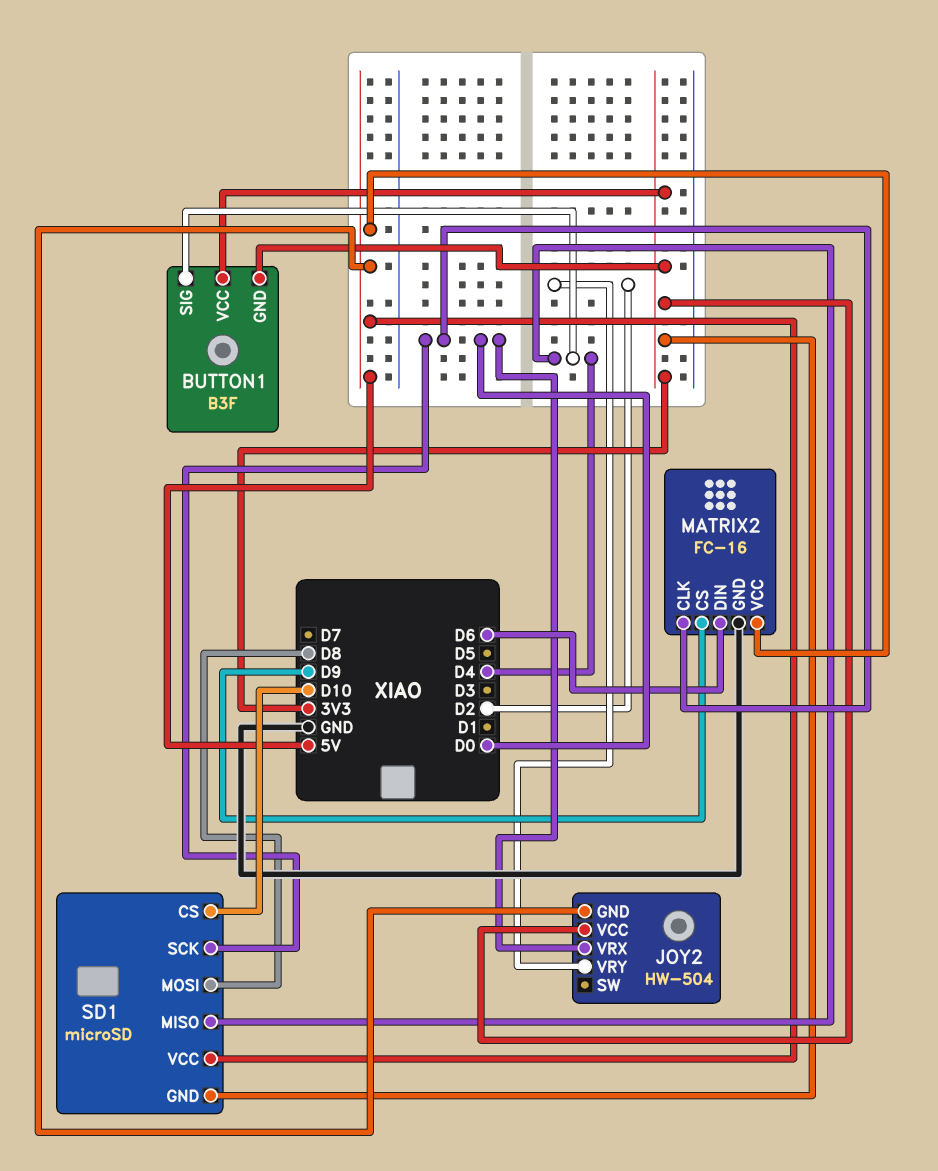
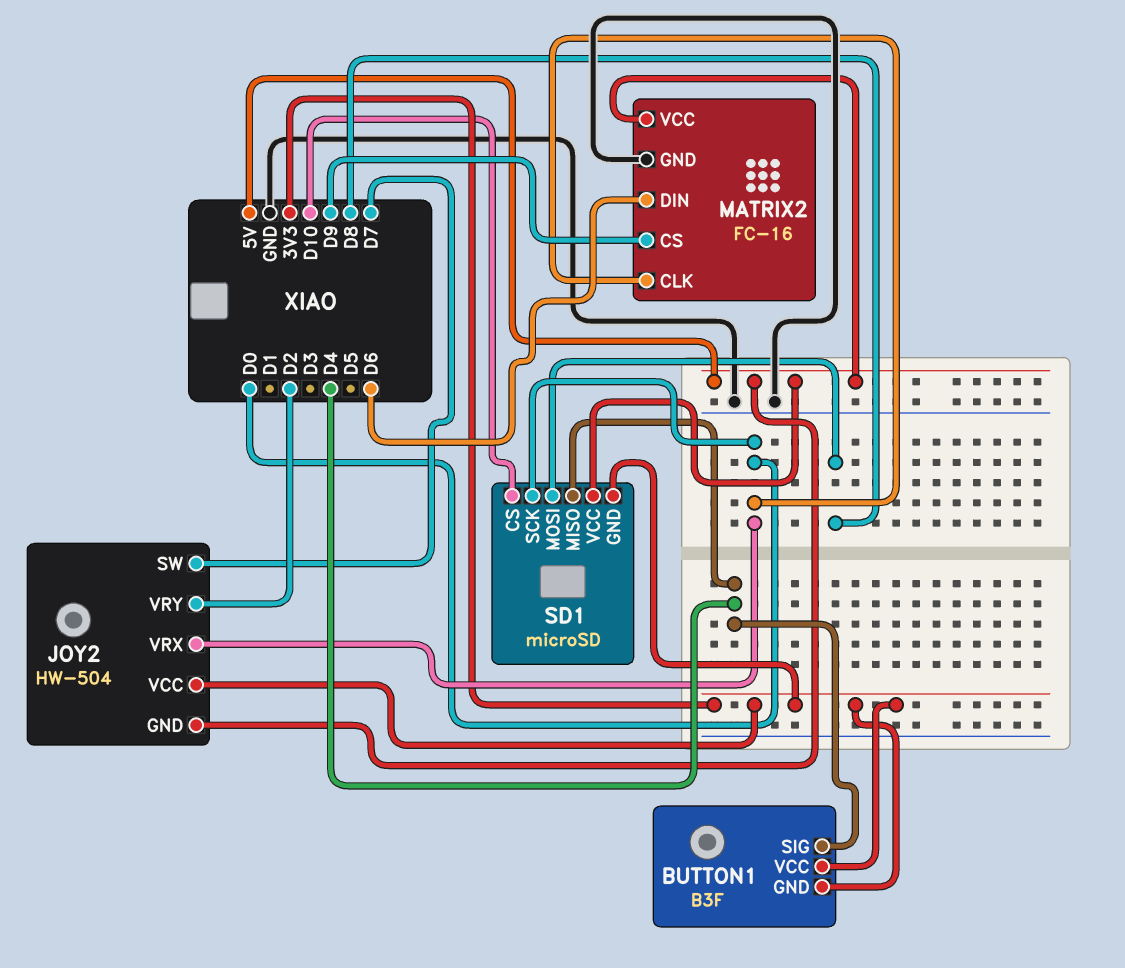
JOY2 pin SW: none -> D7

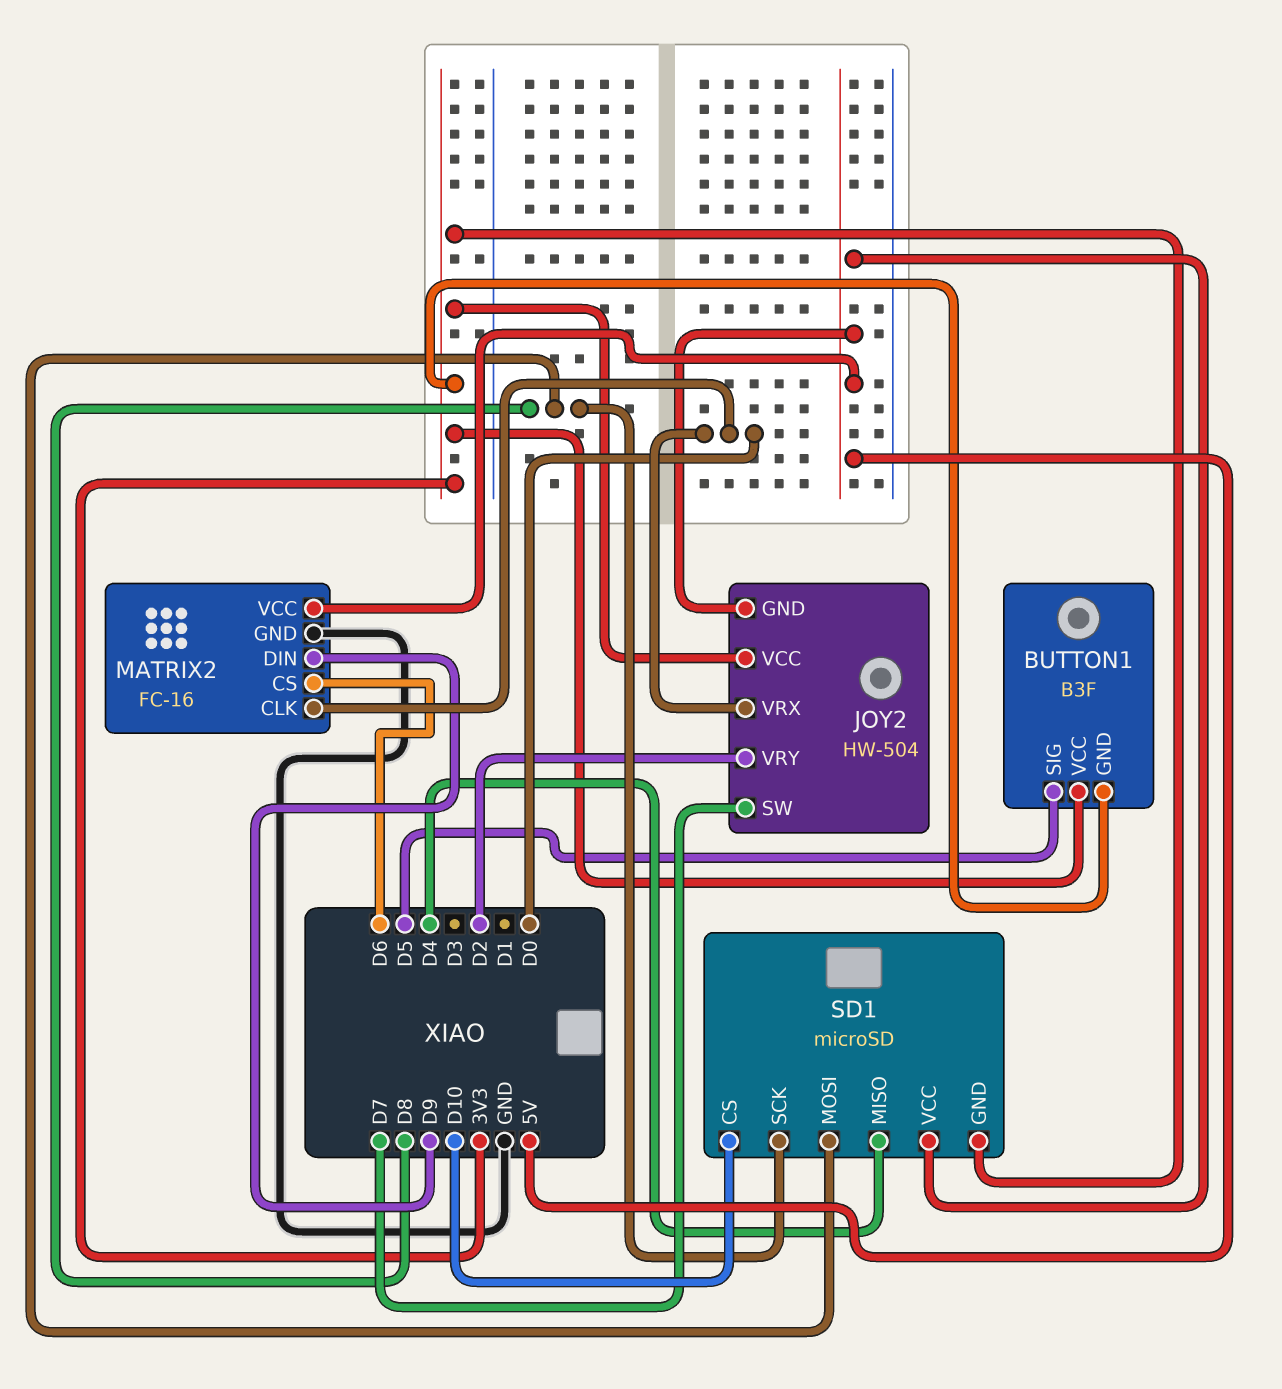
BUTTON1 pin SIG: D4 -> D5
MATRIX2 pin CS: D9 -> D6
MATRIX2 pin DIN: D6 -> D9
SD1 pin SCK: D0 -> D8

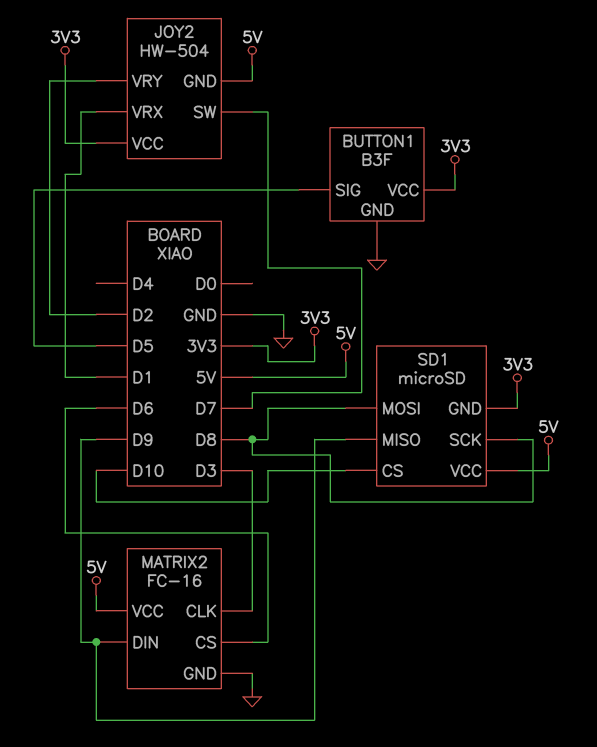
BUTTON1 pin GND: 3V3 -> GND
JOY2 pin VRX: D0 -> D1
MATRIX2 pin CLK: D0 -> D3
SD1 pin MISO: D4 -> D9

